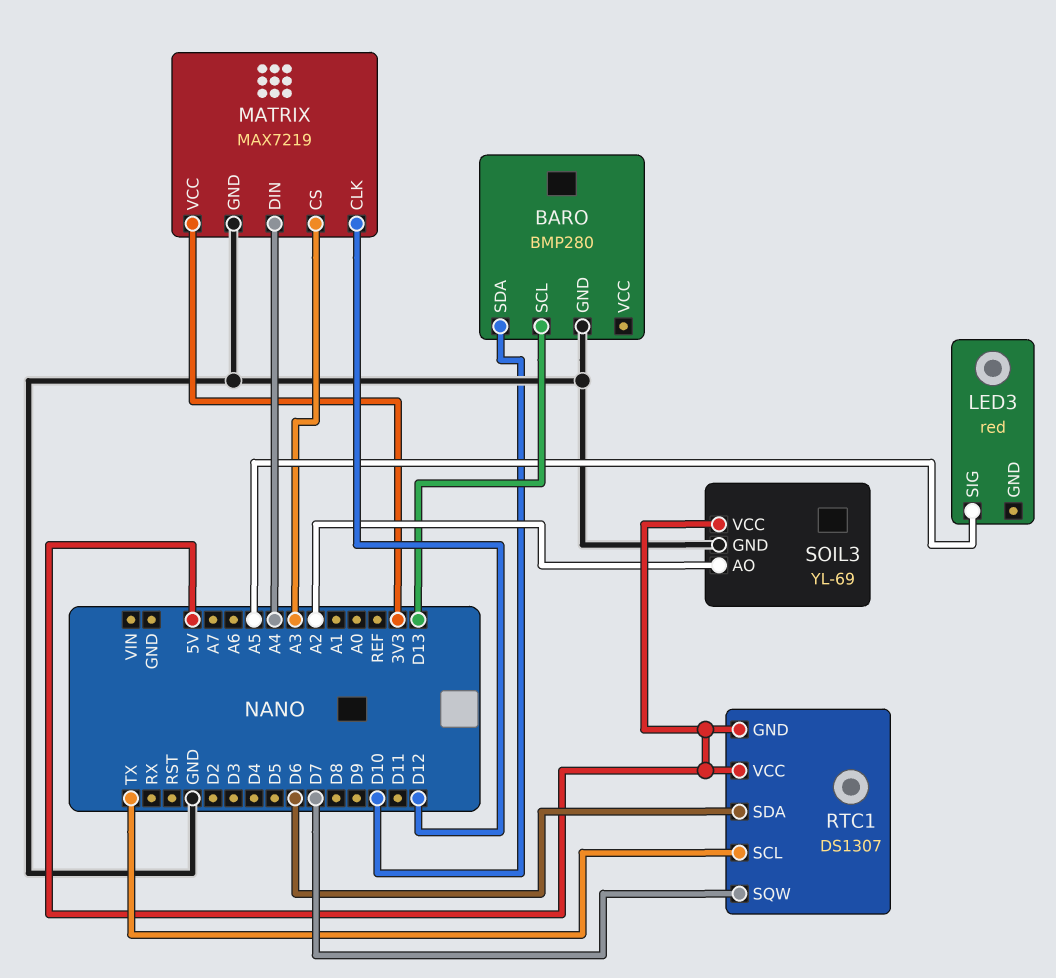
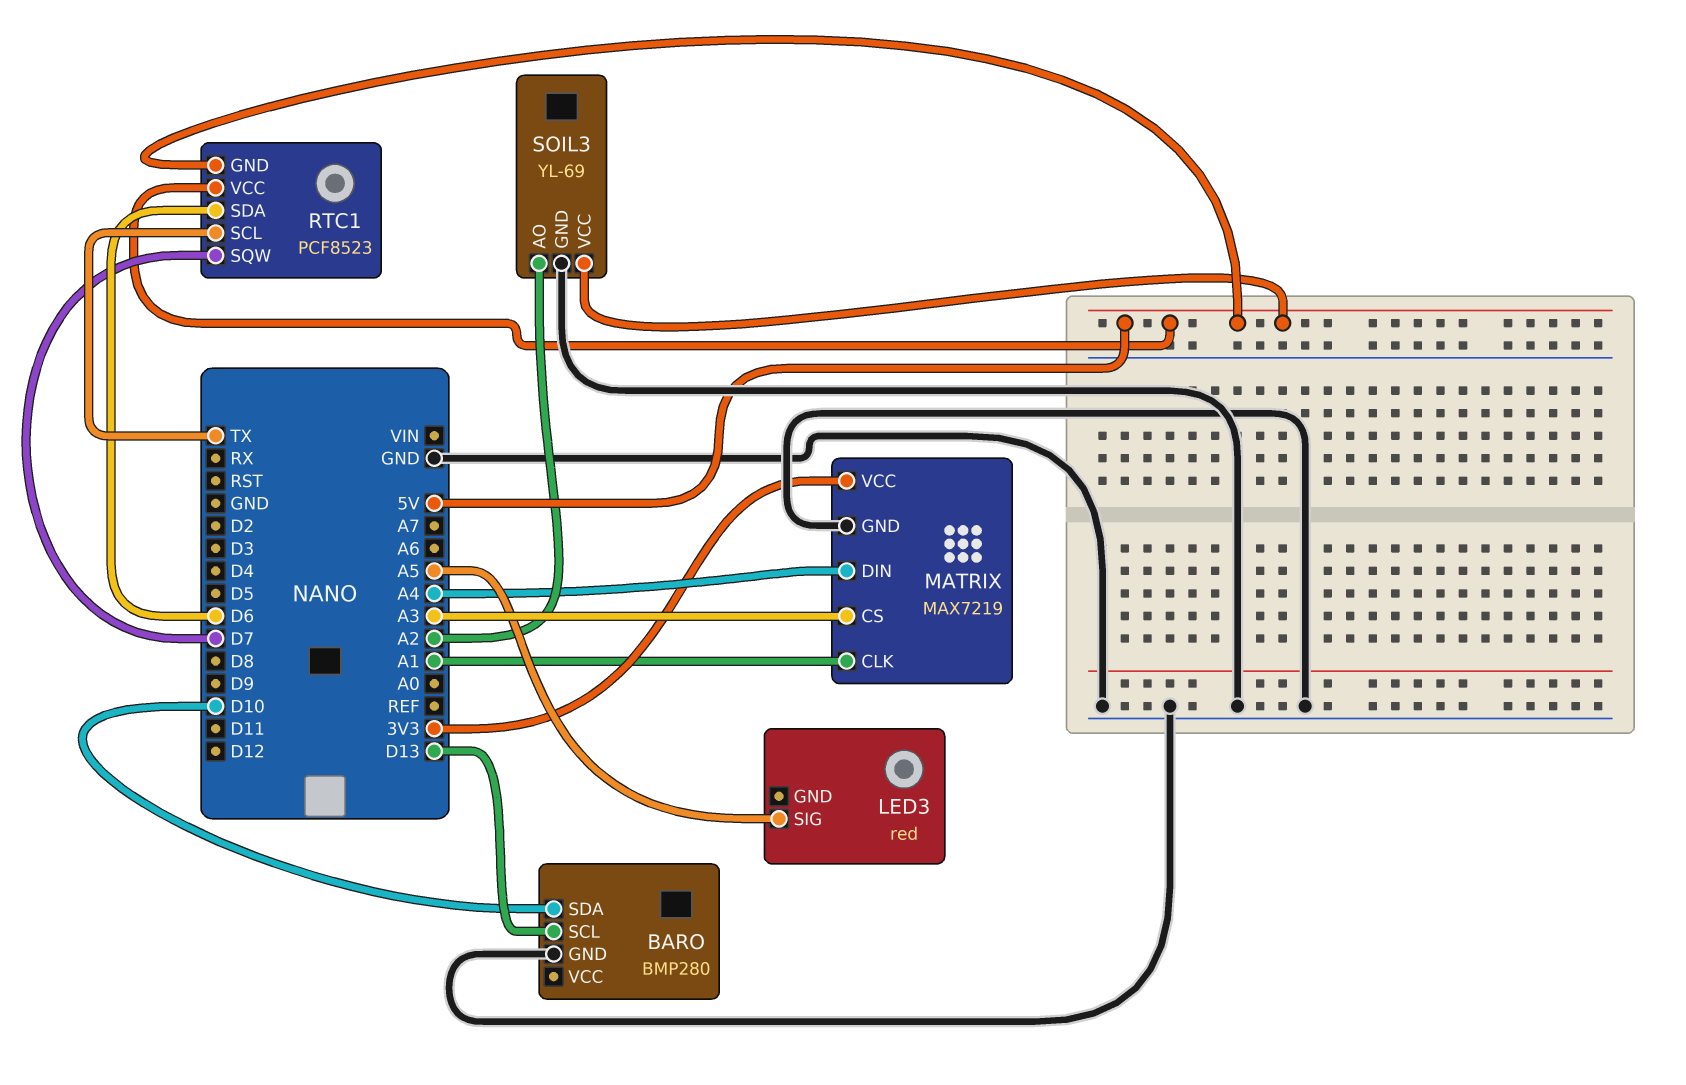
MATRIX pin CLK: D12 -> A1
RTC1: DS1307 -> PCF8523

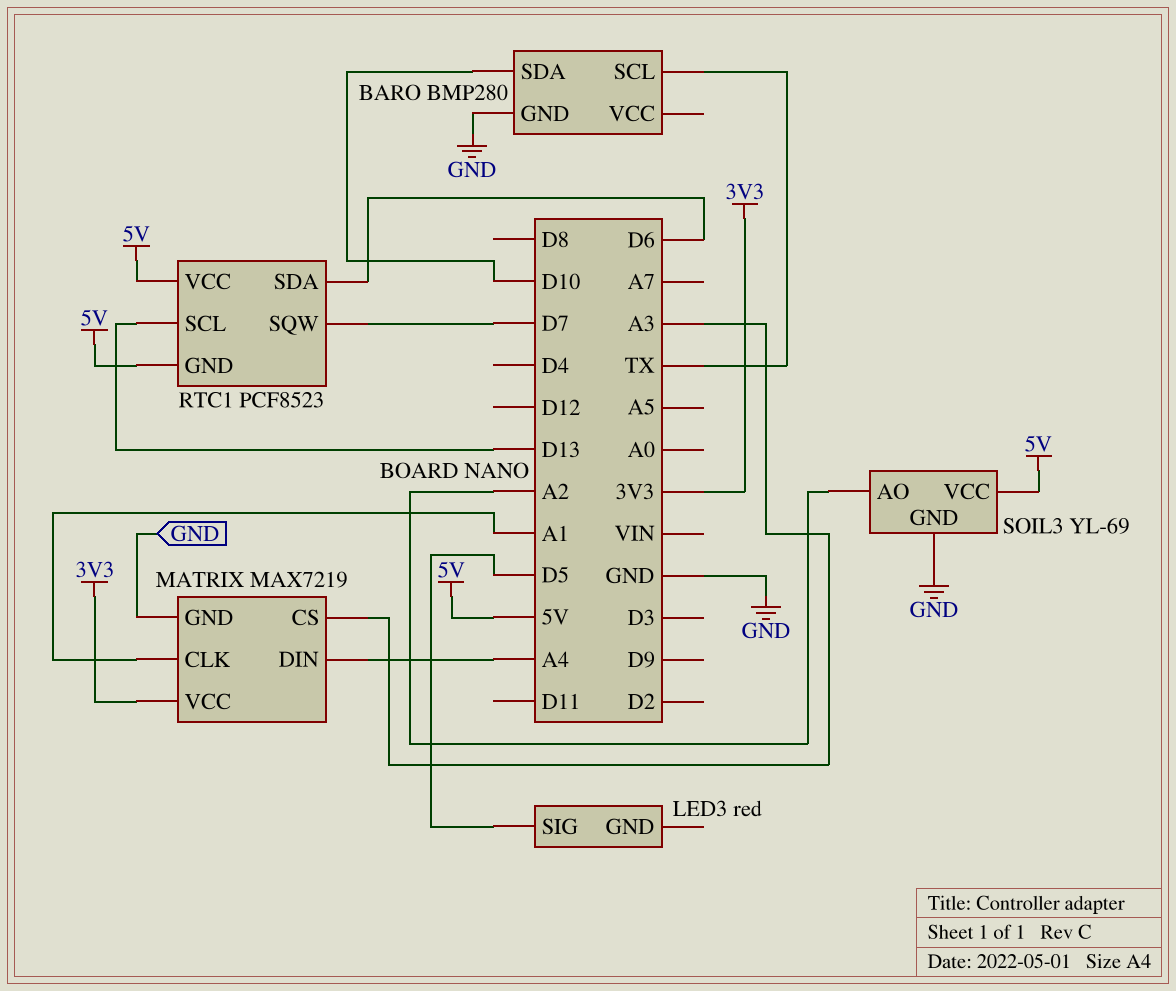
BARO pin SCL: D13 -> TX
LED3 pin SIG: A5 -> D5
RTC1 pin SCL: TX -> D13

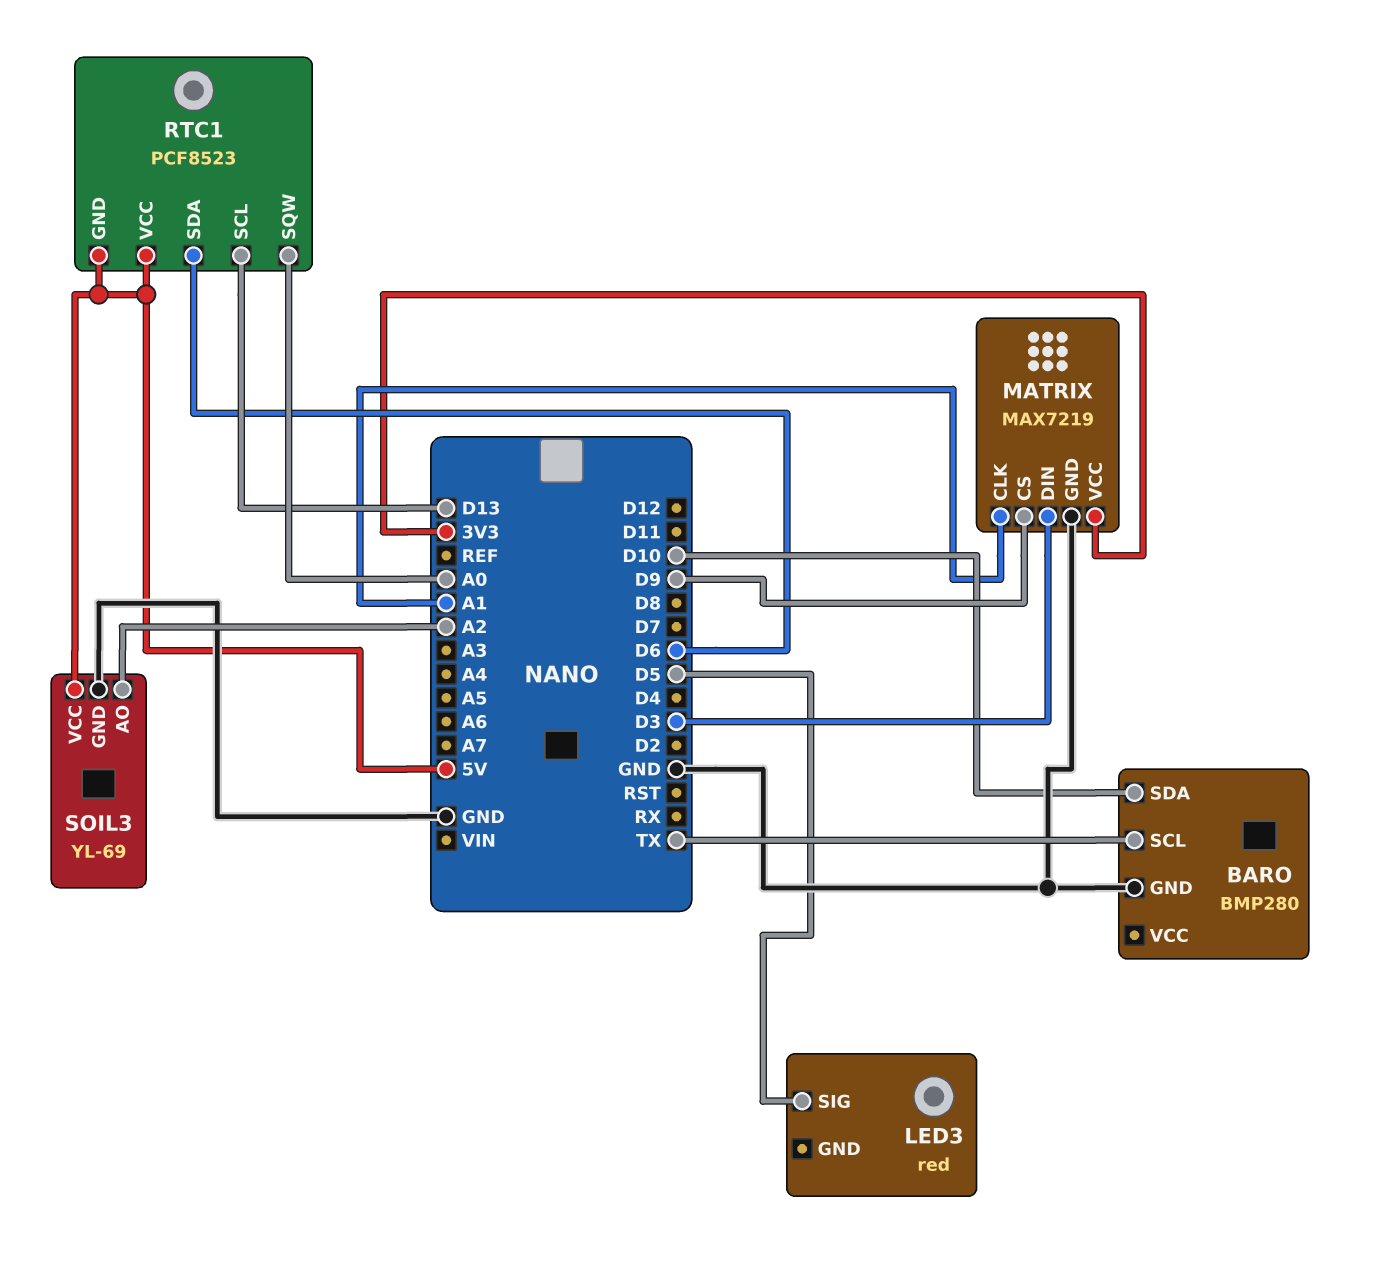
MATRIX pin CS: A3 -> D9
MATRIX pin DIN: A4 -> D3
RTC1 pin SQW: D7 -> A0

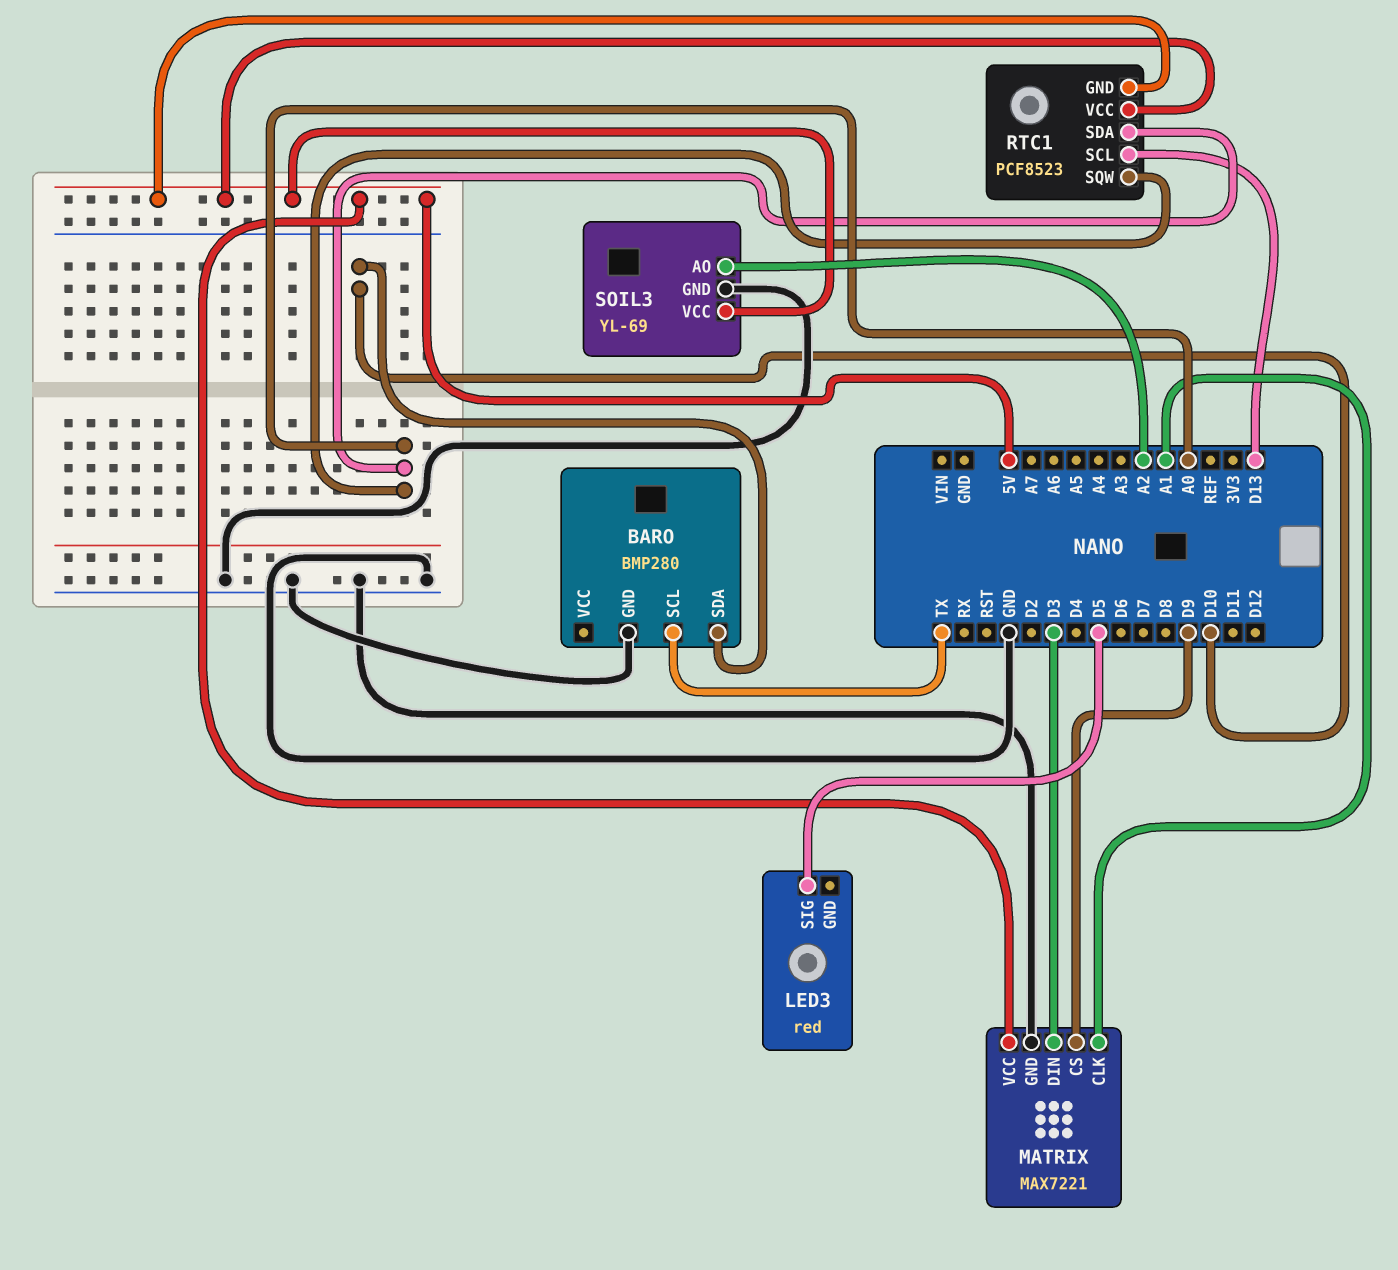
MATRIX: MAX7219 -> MAX7221
MATRIX pin VCC: 3V3 -> 5V
RTC1 pin SDA: D6 -> A0

